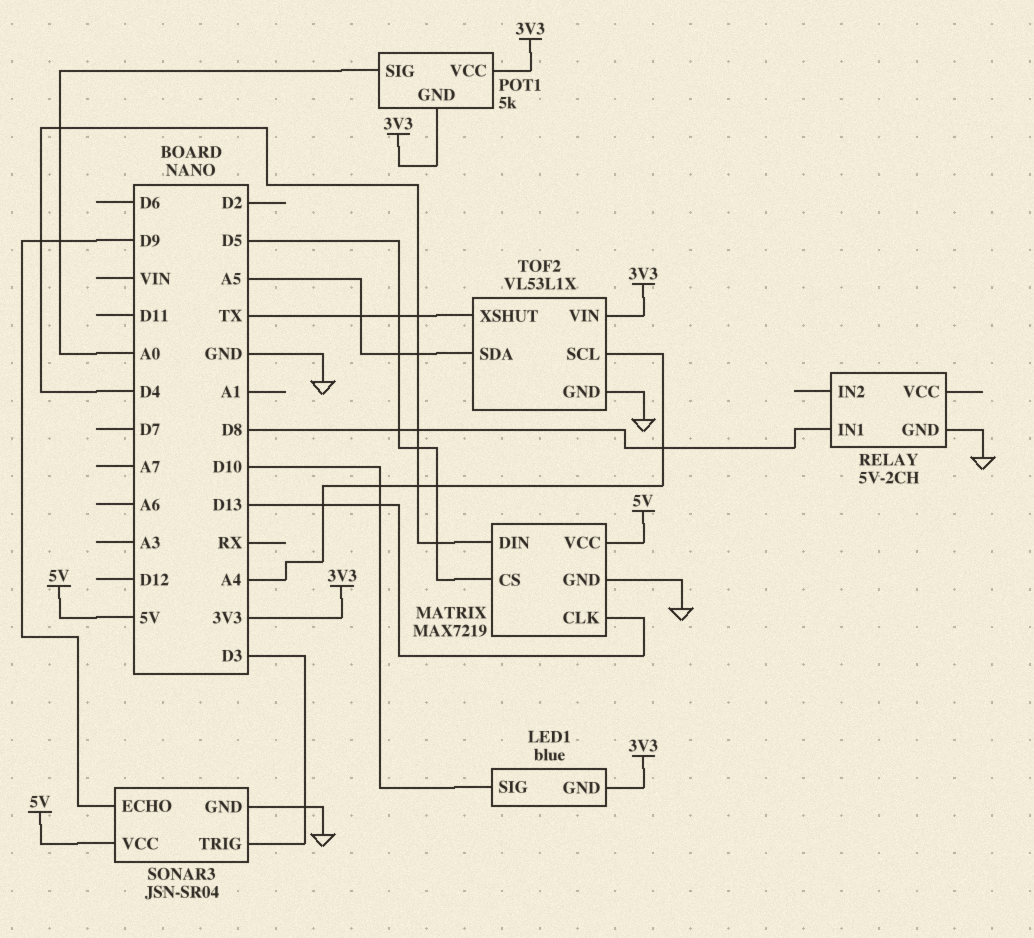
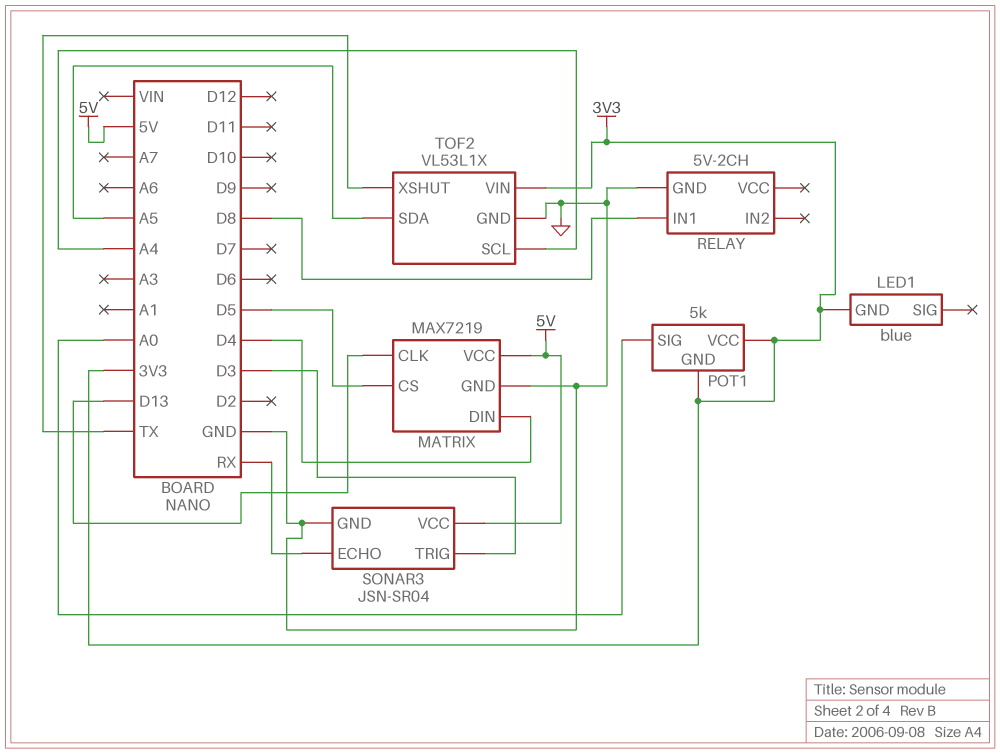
LED1 pin SIG: D10 -> none
SONAR3 pin ECHO: D9 -> RX

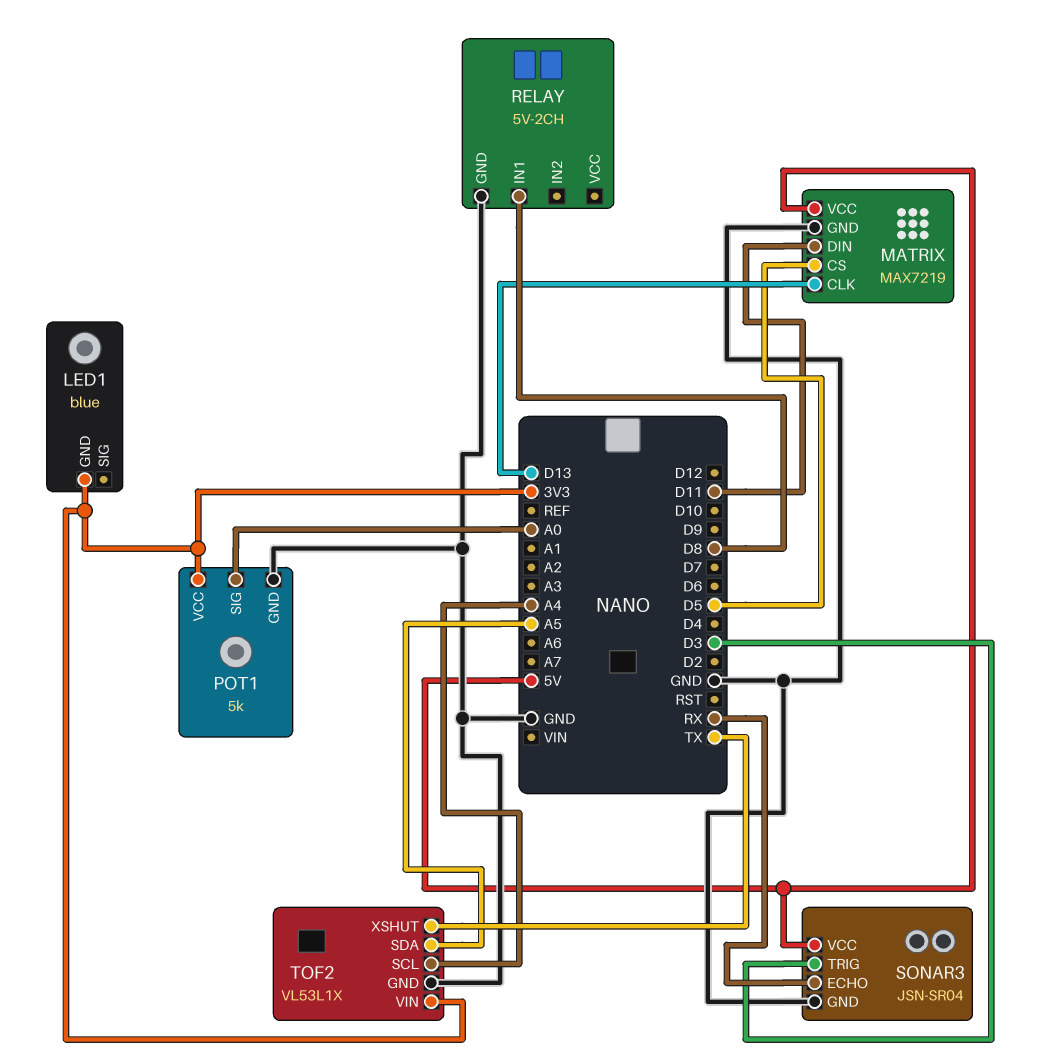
MATRIX pin DIN: D4 -> D11
POT1 pin GND: 3V3 -> GND

